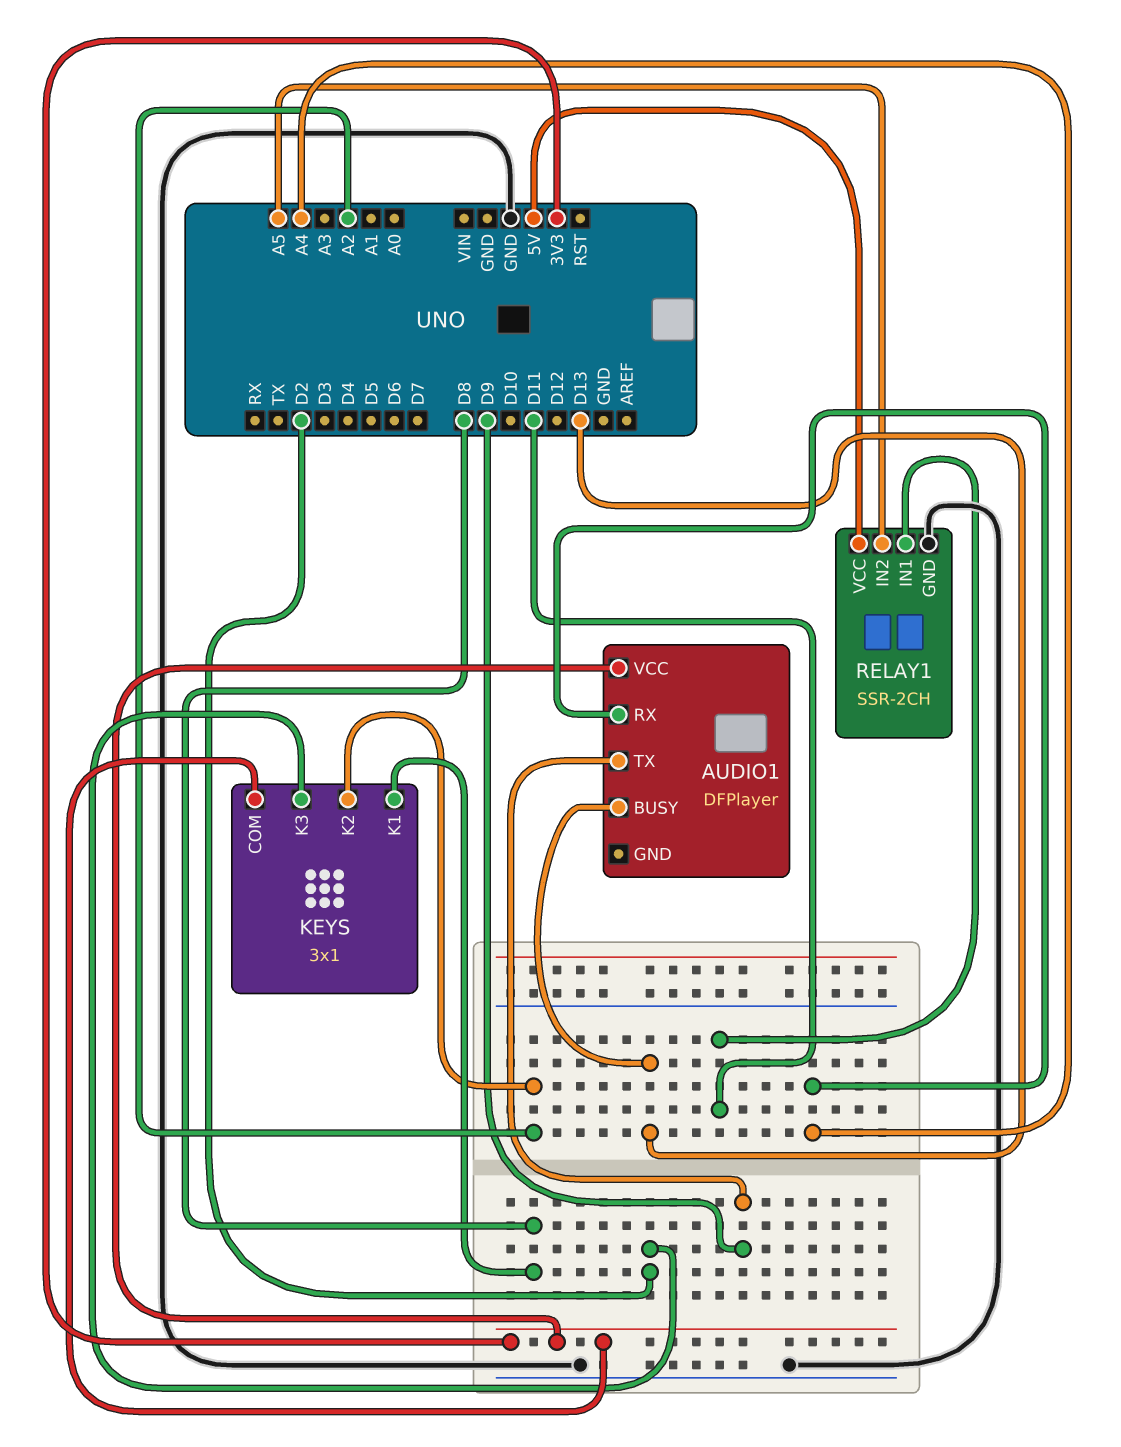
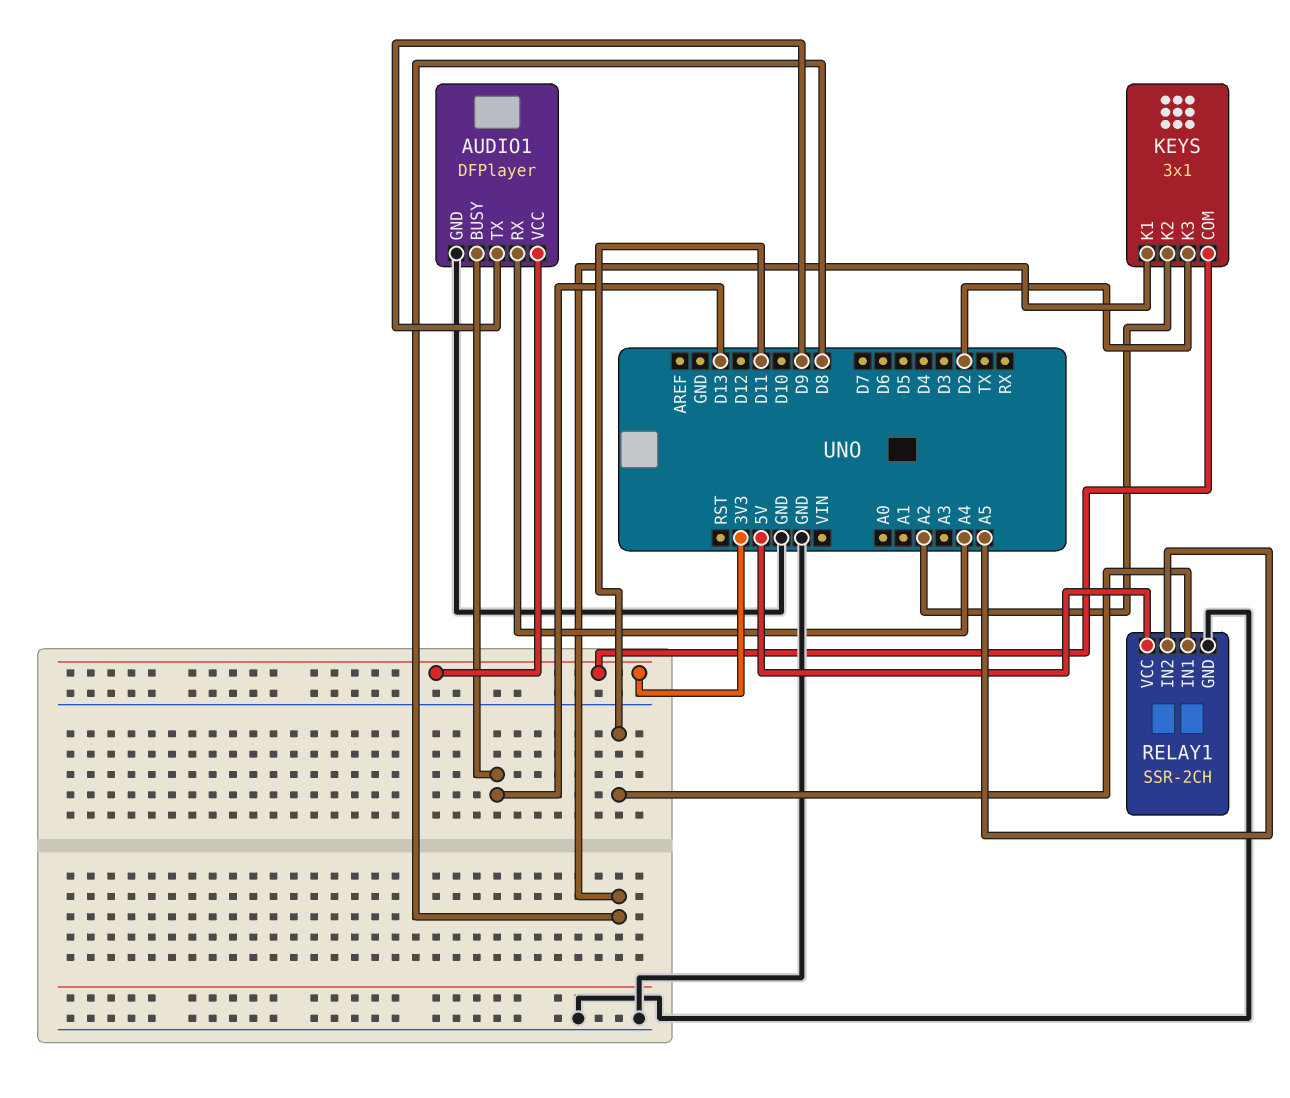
AUDIO1 pin GND: none -> GND

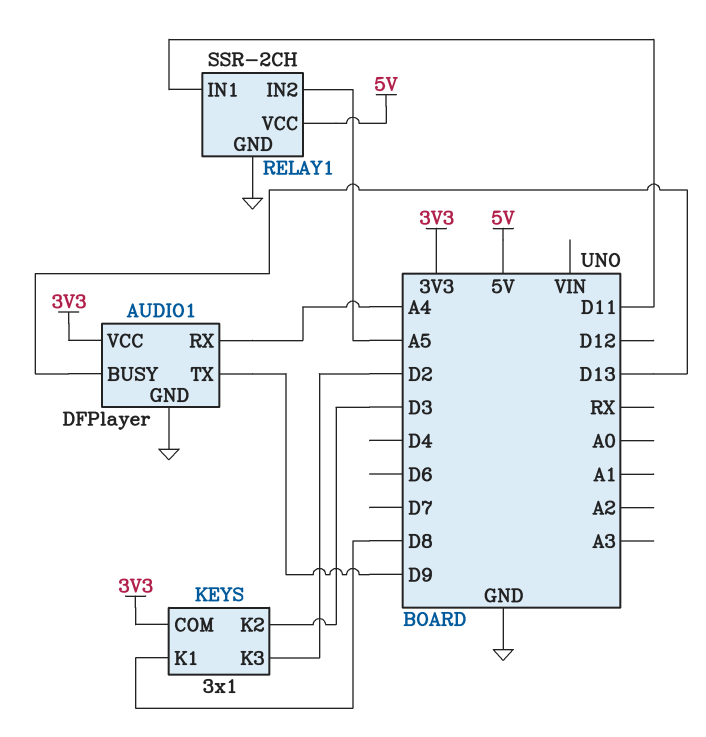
KEYS pin K2: A2 -> D3

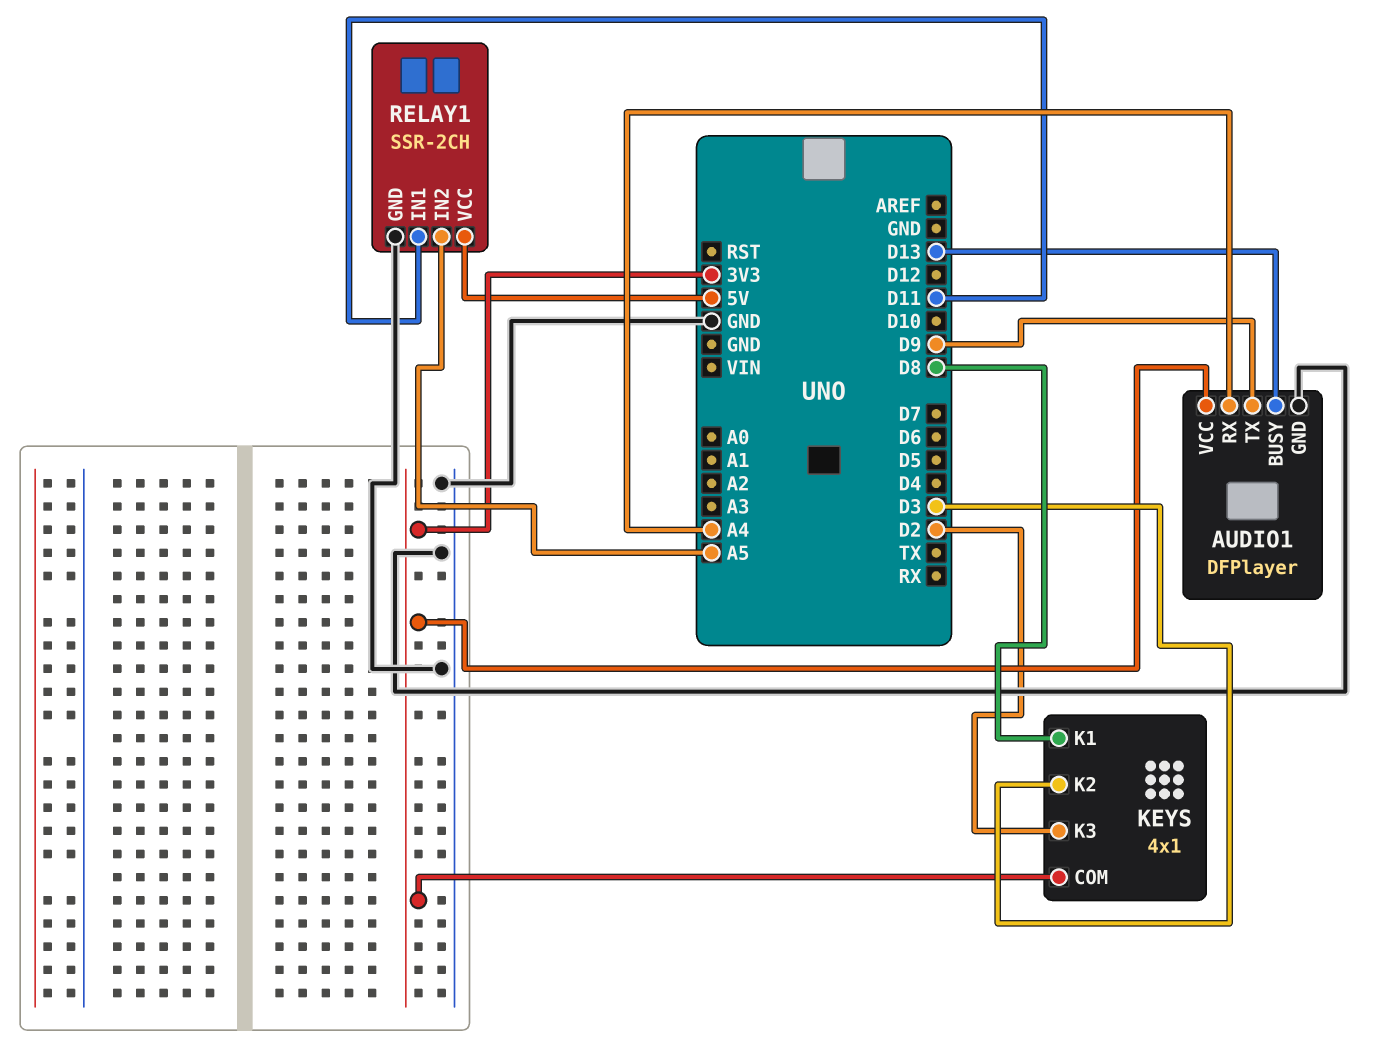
KEYS: 3x1 -> 4x1

